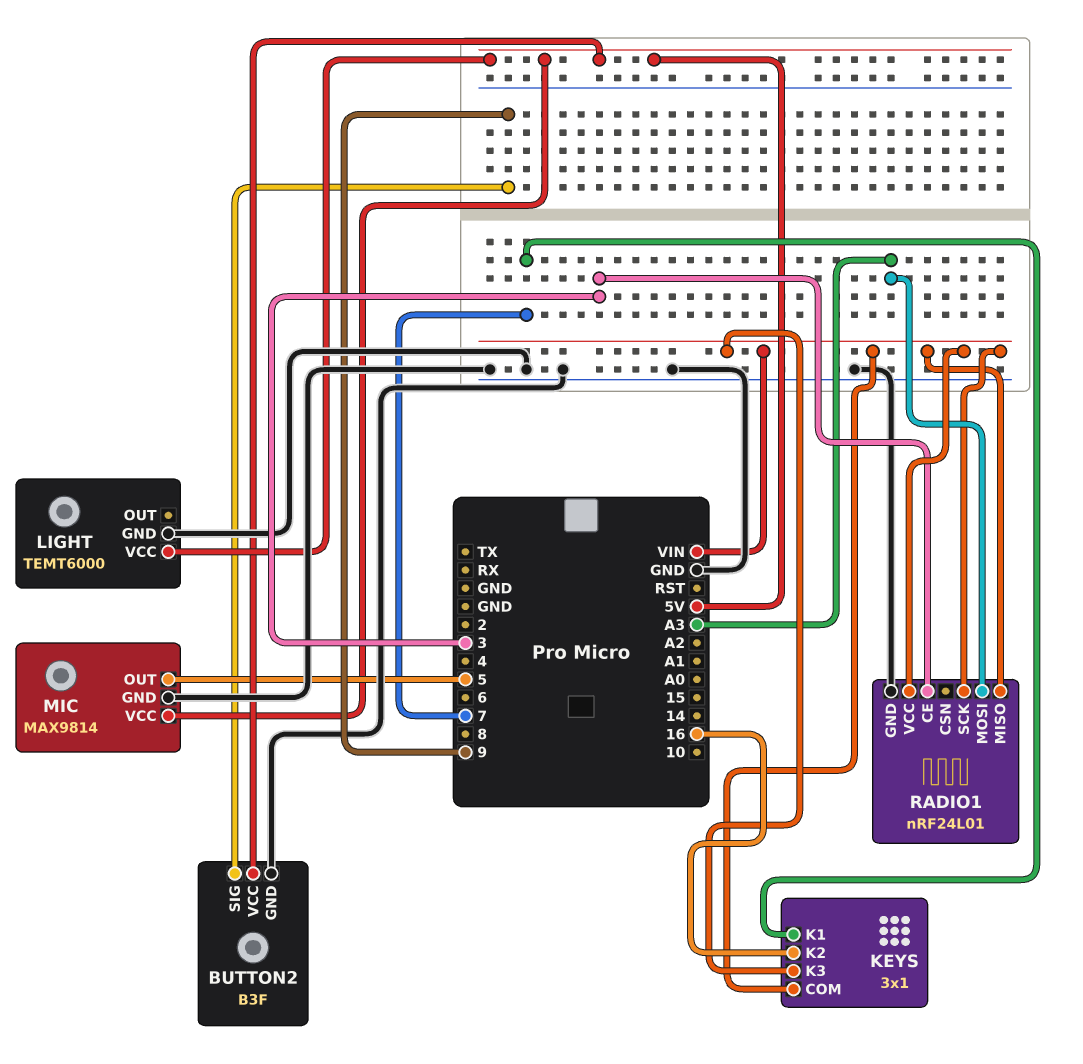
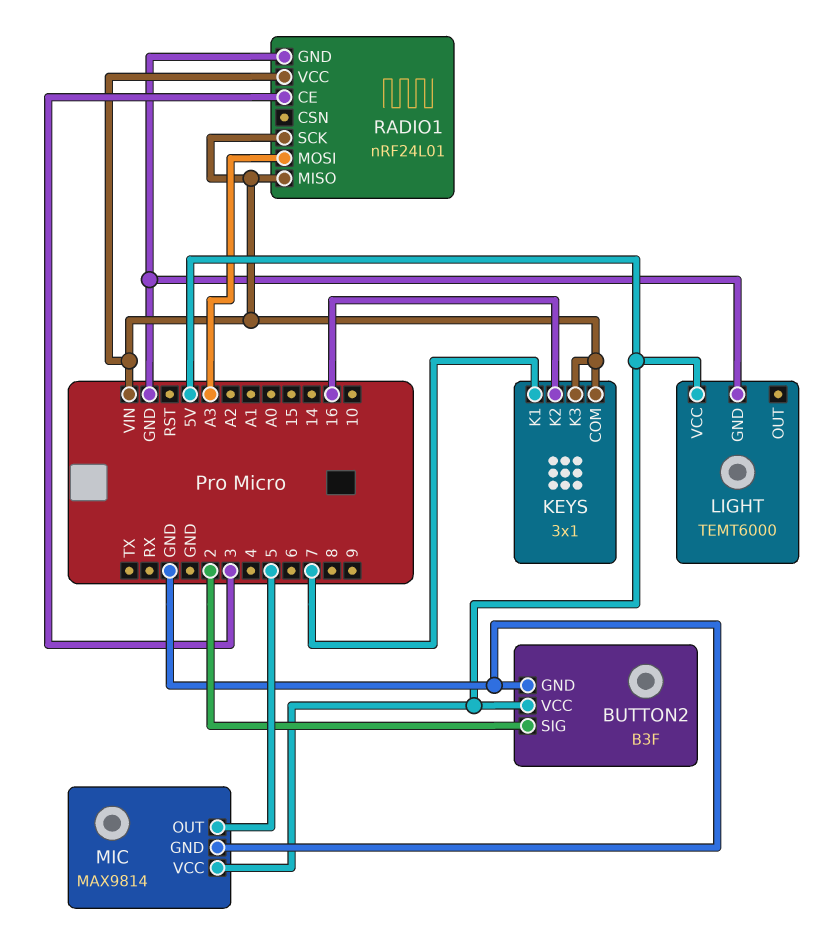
BUTTON2 pin SIG: 9 -> 2

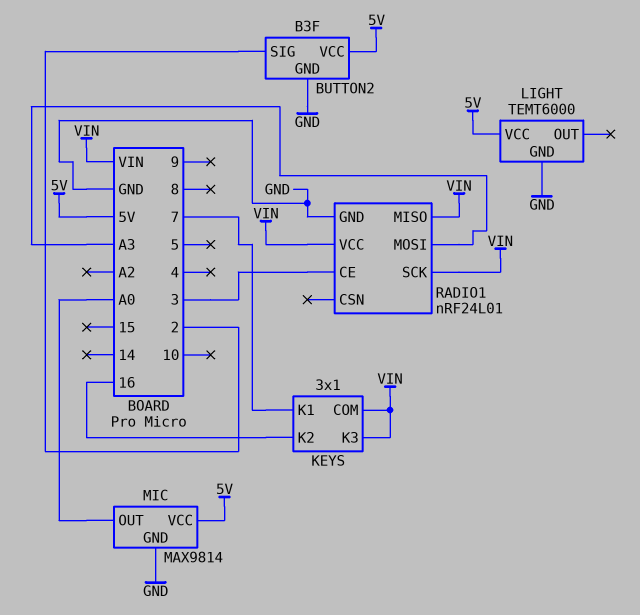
MIC pin OUT: 5 -> A0

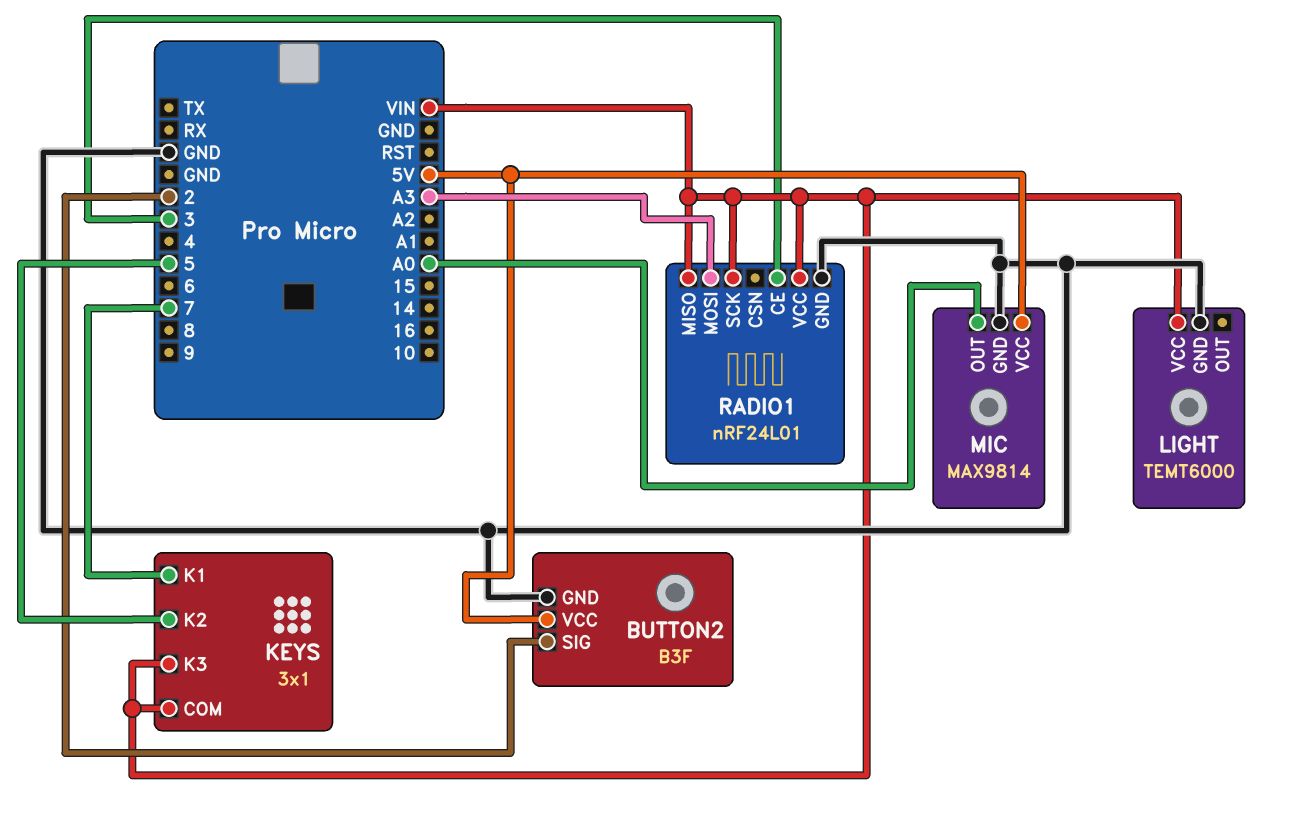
KEYS pin K2: 16 -> 5
LIGHT pin VCC: 5V -> VIN

